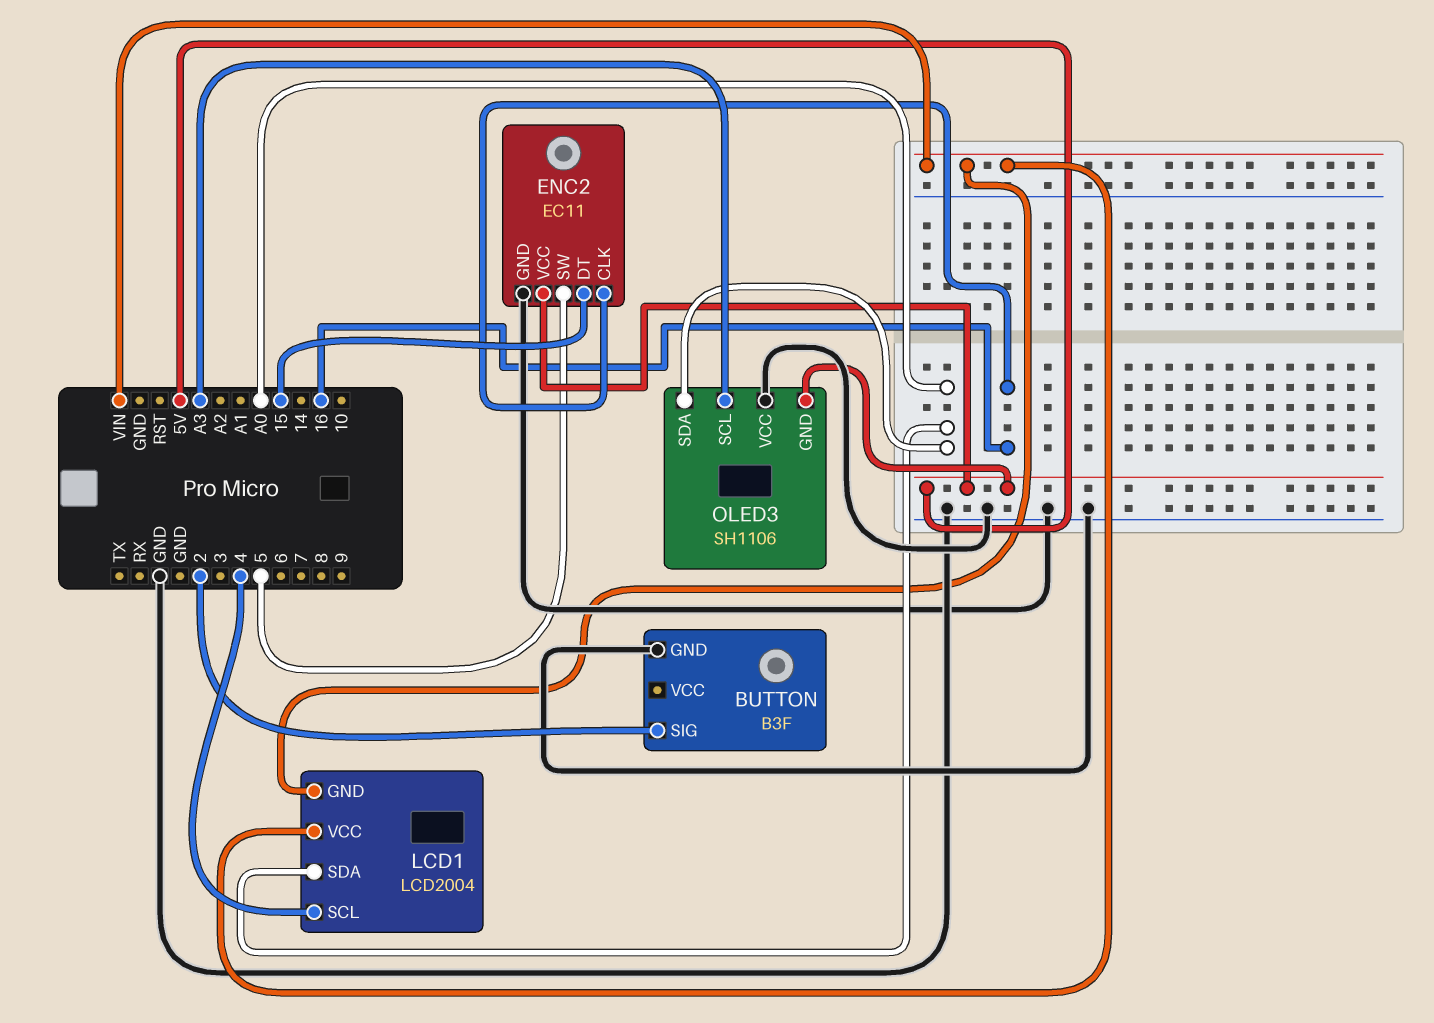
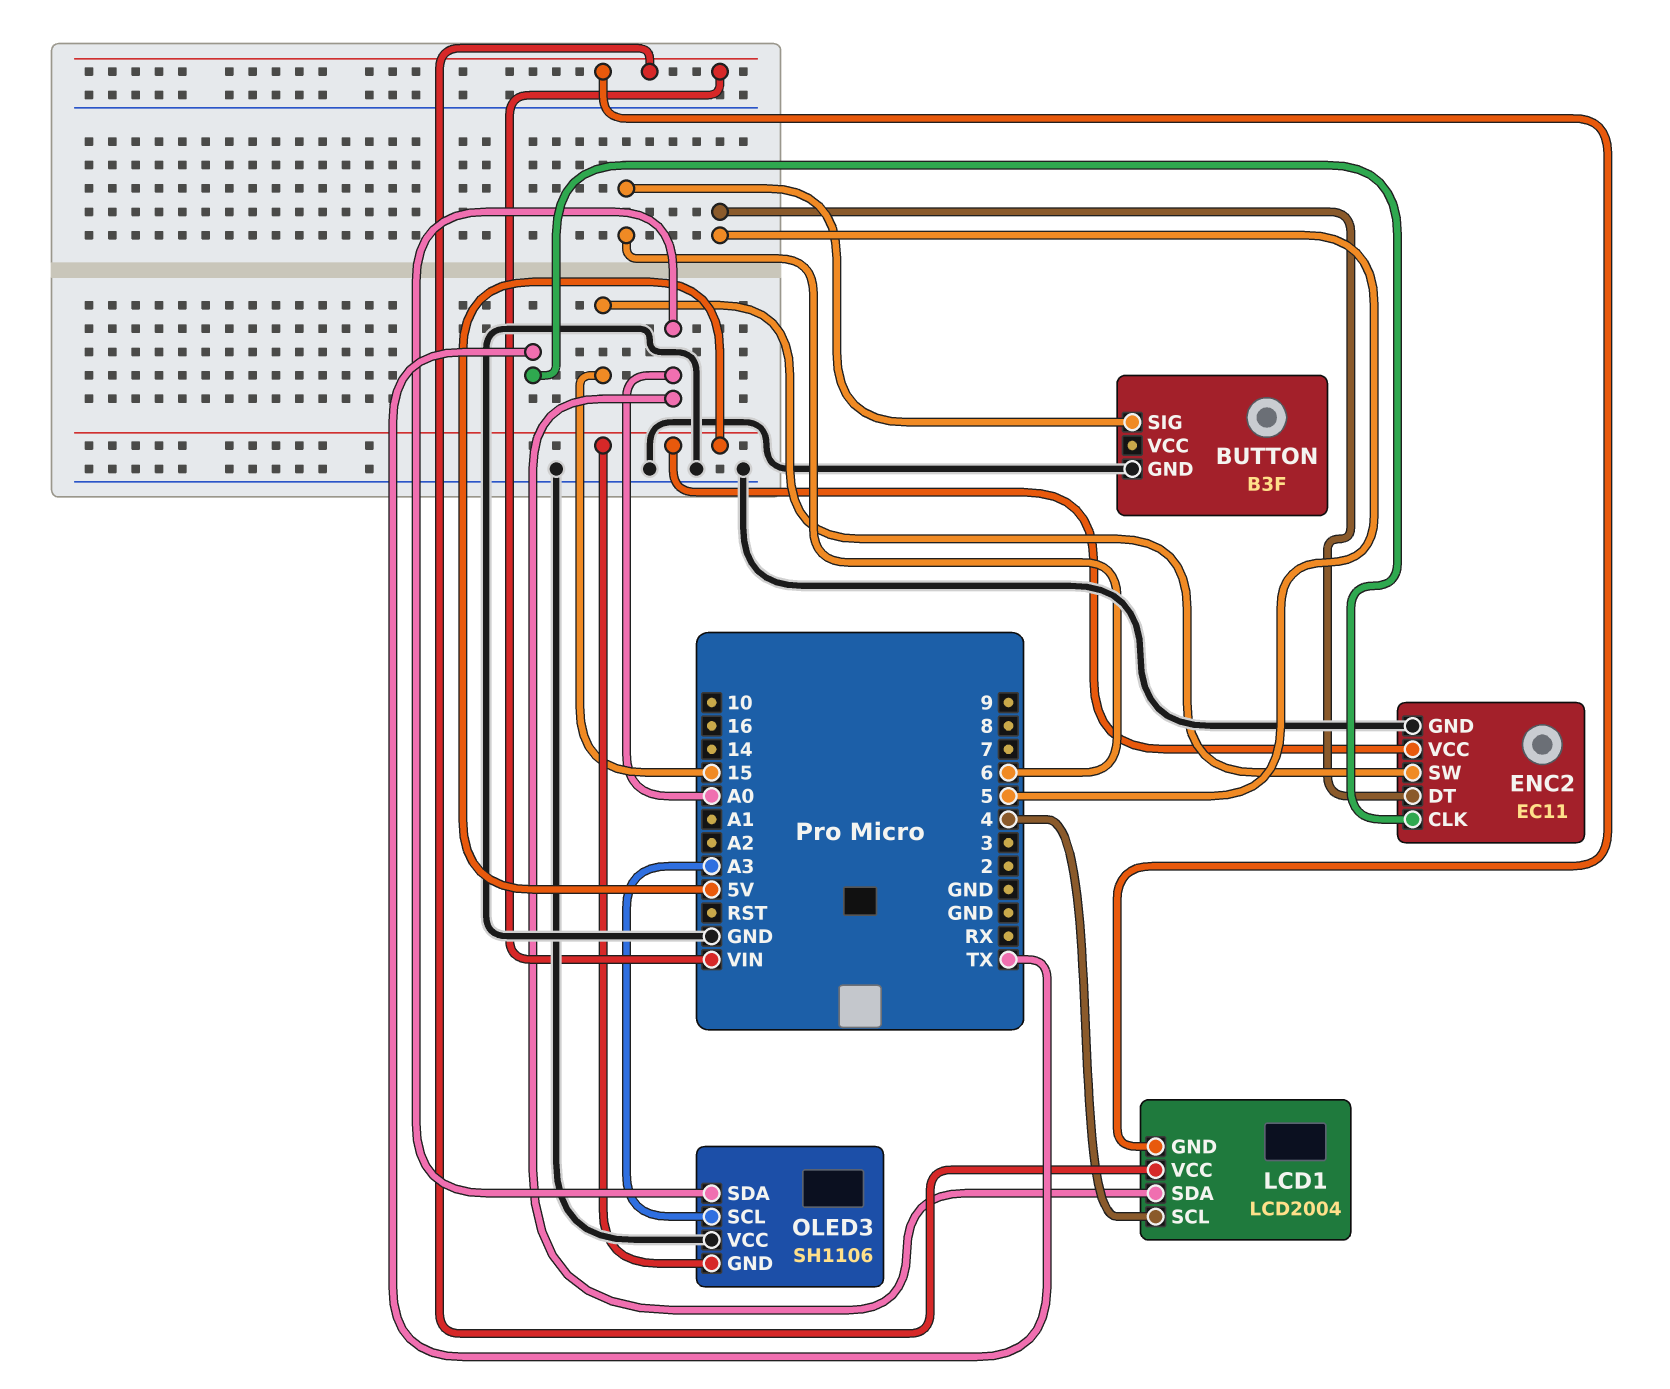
BUTTON pin SIG: 2 -> 6
ENC2 pin CLK: 16 -> TX
ENC2 pin DT: 15 -> 5
ENC2 pin SW: 5 -> 15

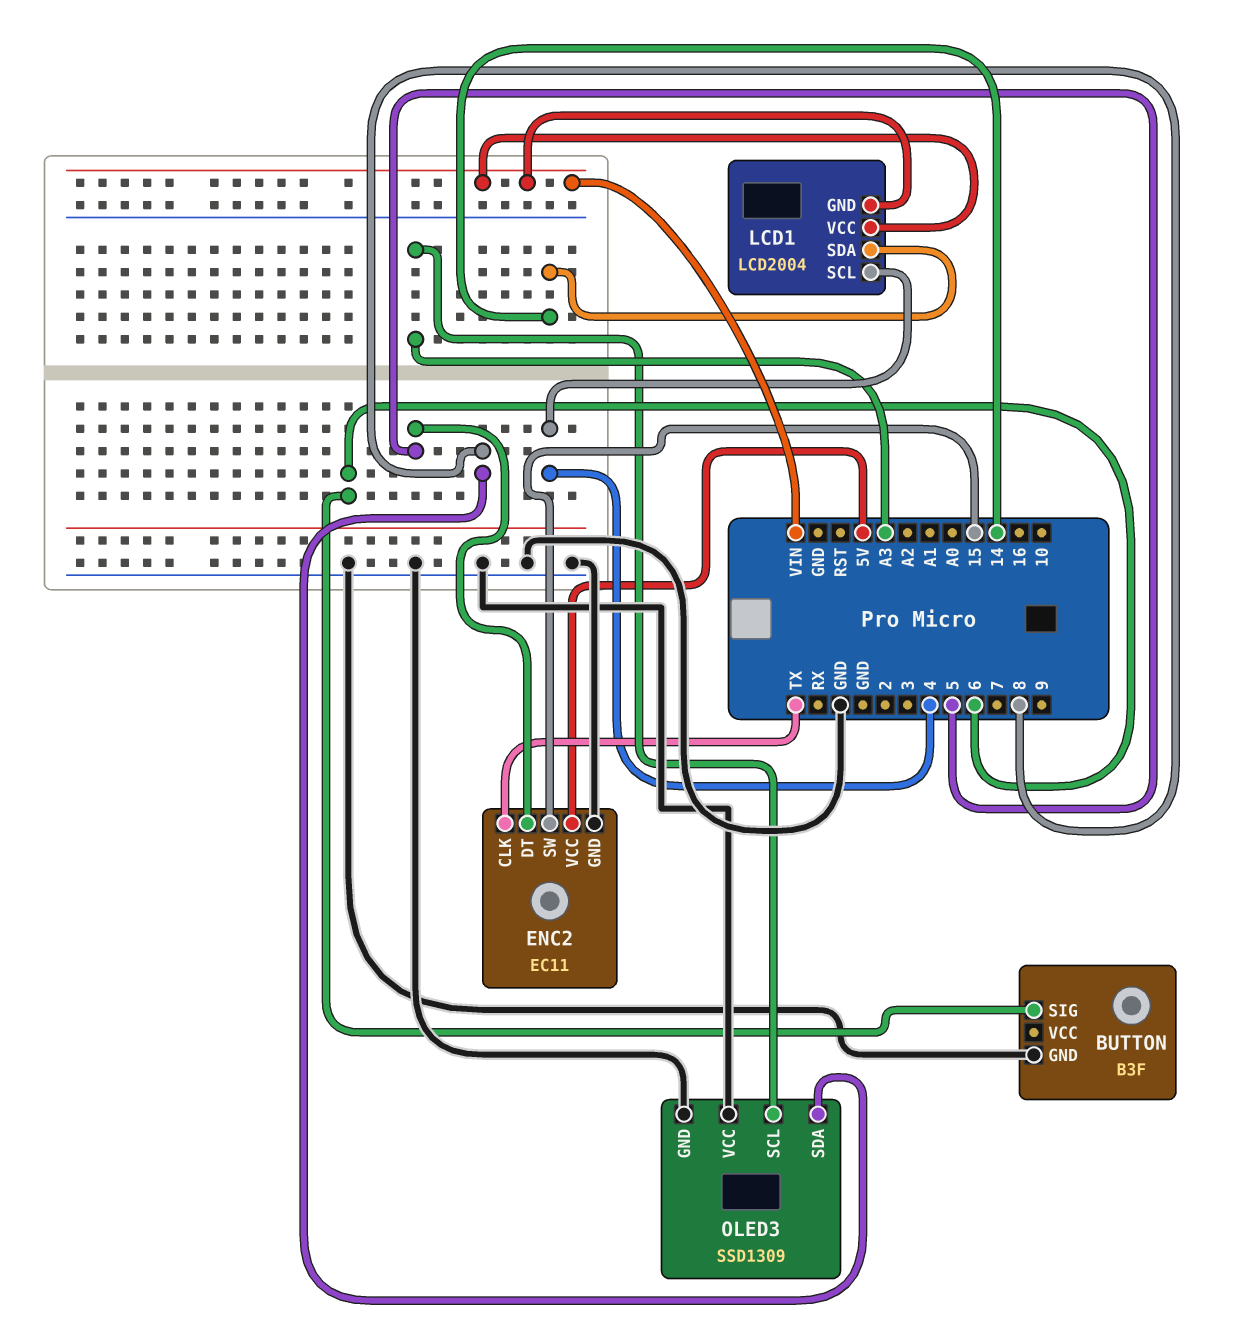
LCD1 pin SDA: A0 -> 14
OLED3: SH1106 -> SSD1309
OLED3 pin GND: 5V -> GND
OLED3 pin SDA: A0 -> 8

